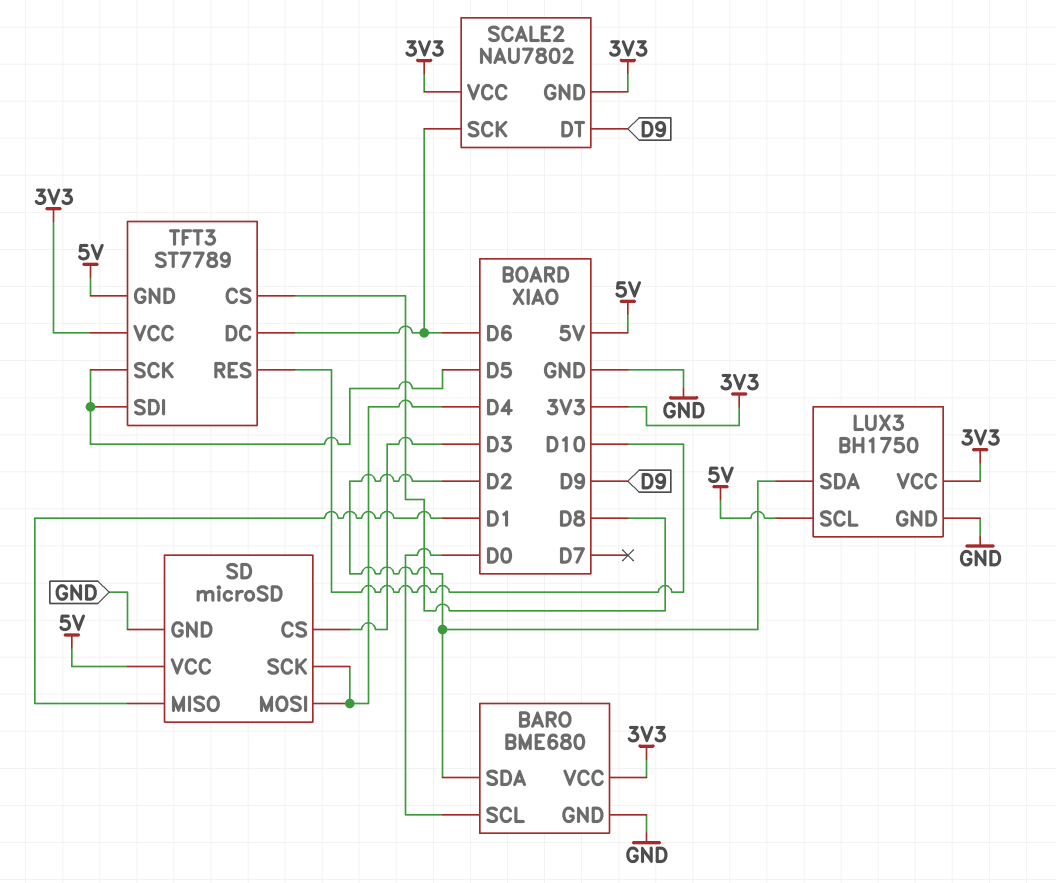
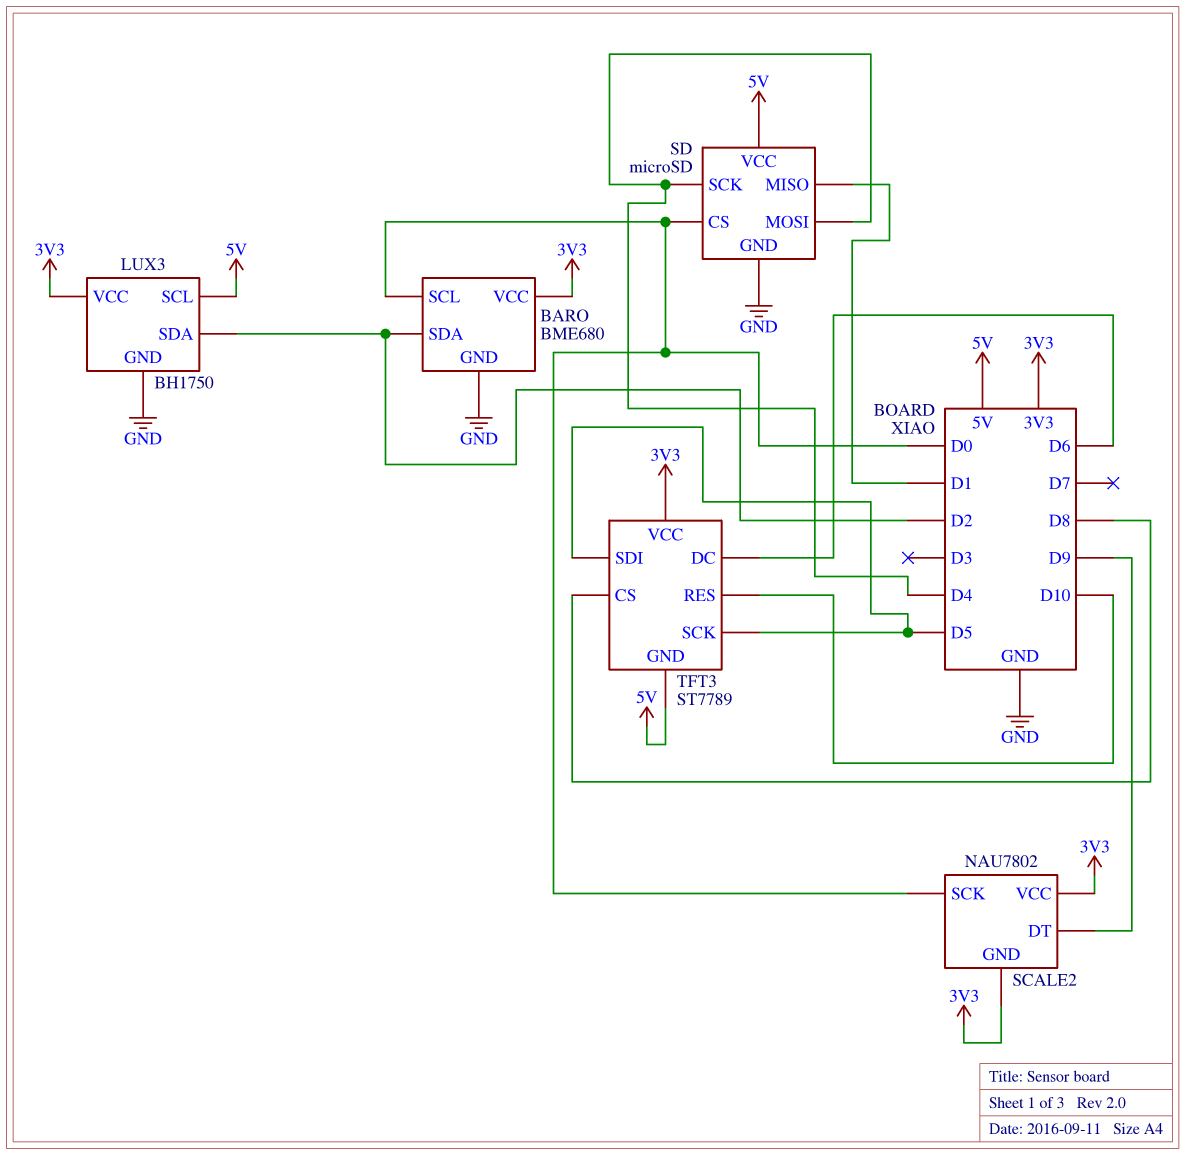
SCALE2 pin SCK: D6 -> D0
SD pin CS: D3 -> D0

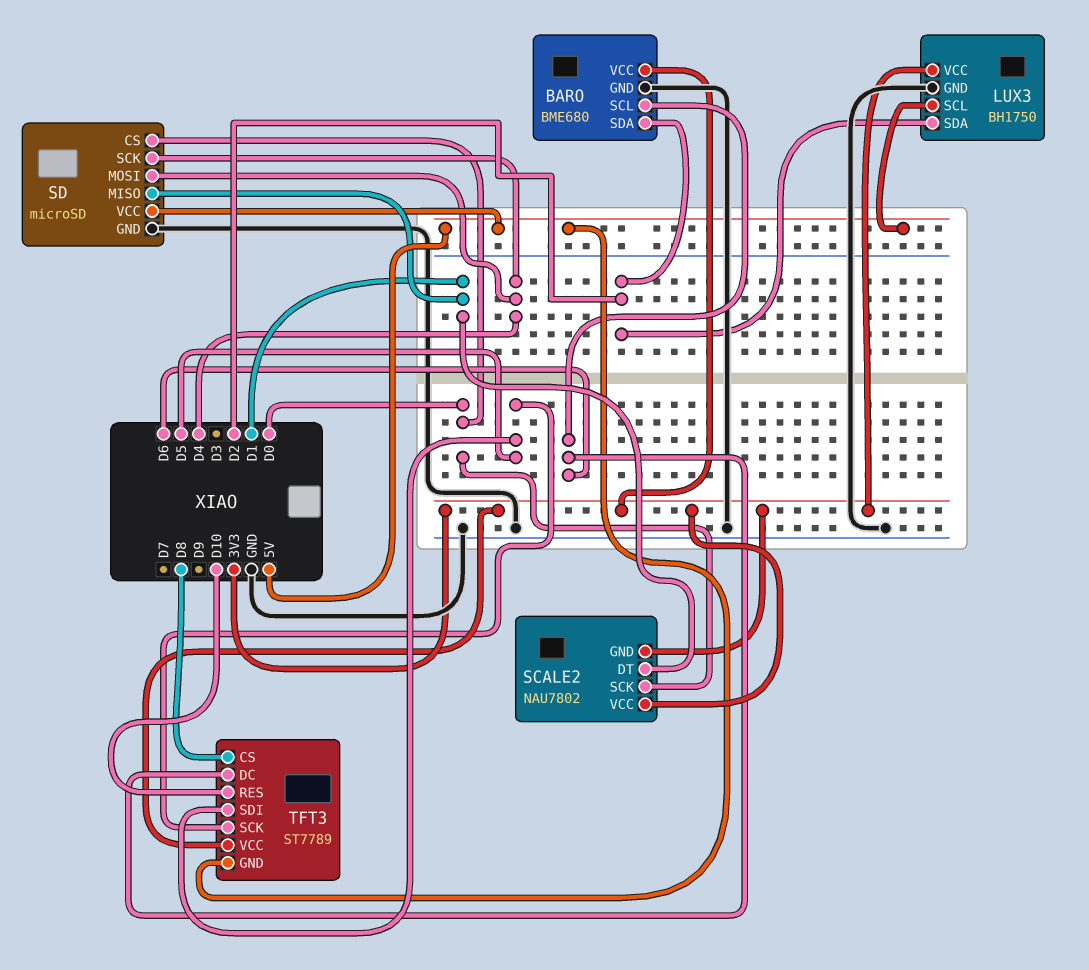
BARO pin SCL: D0 -> D6
SCALE2 pin DT: D9 -> D1

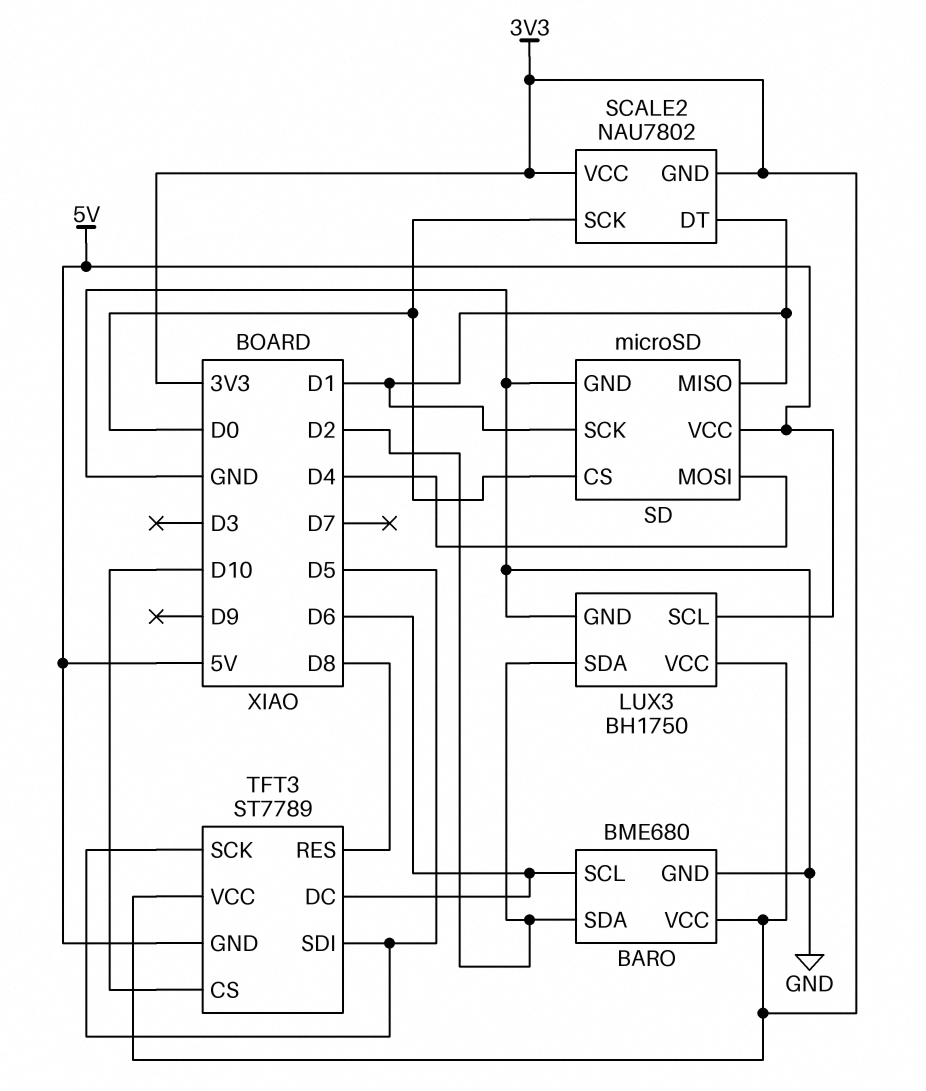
SD pin SCK: D4 -> D1
TFT3 pin CS: D8 -> D10
TFT3 pin RES: D10 -> D8

